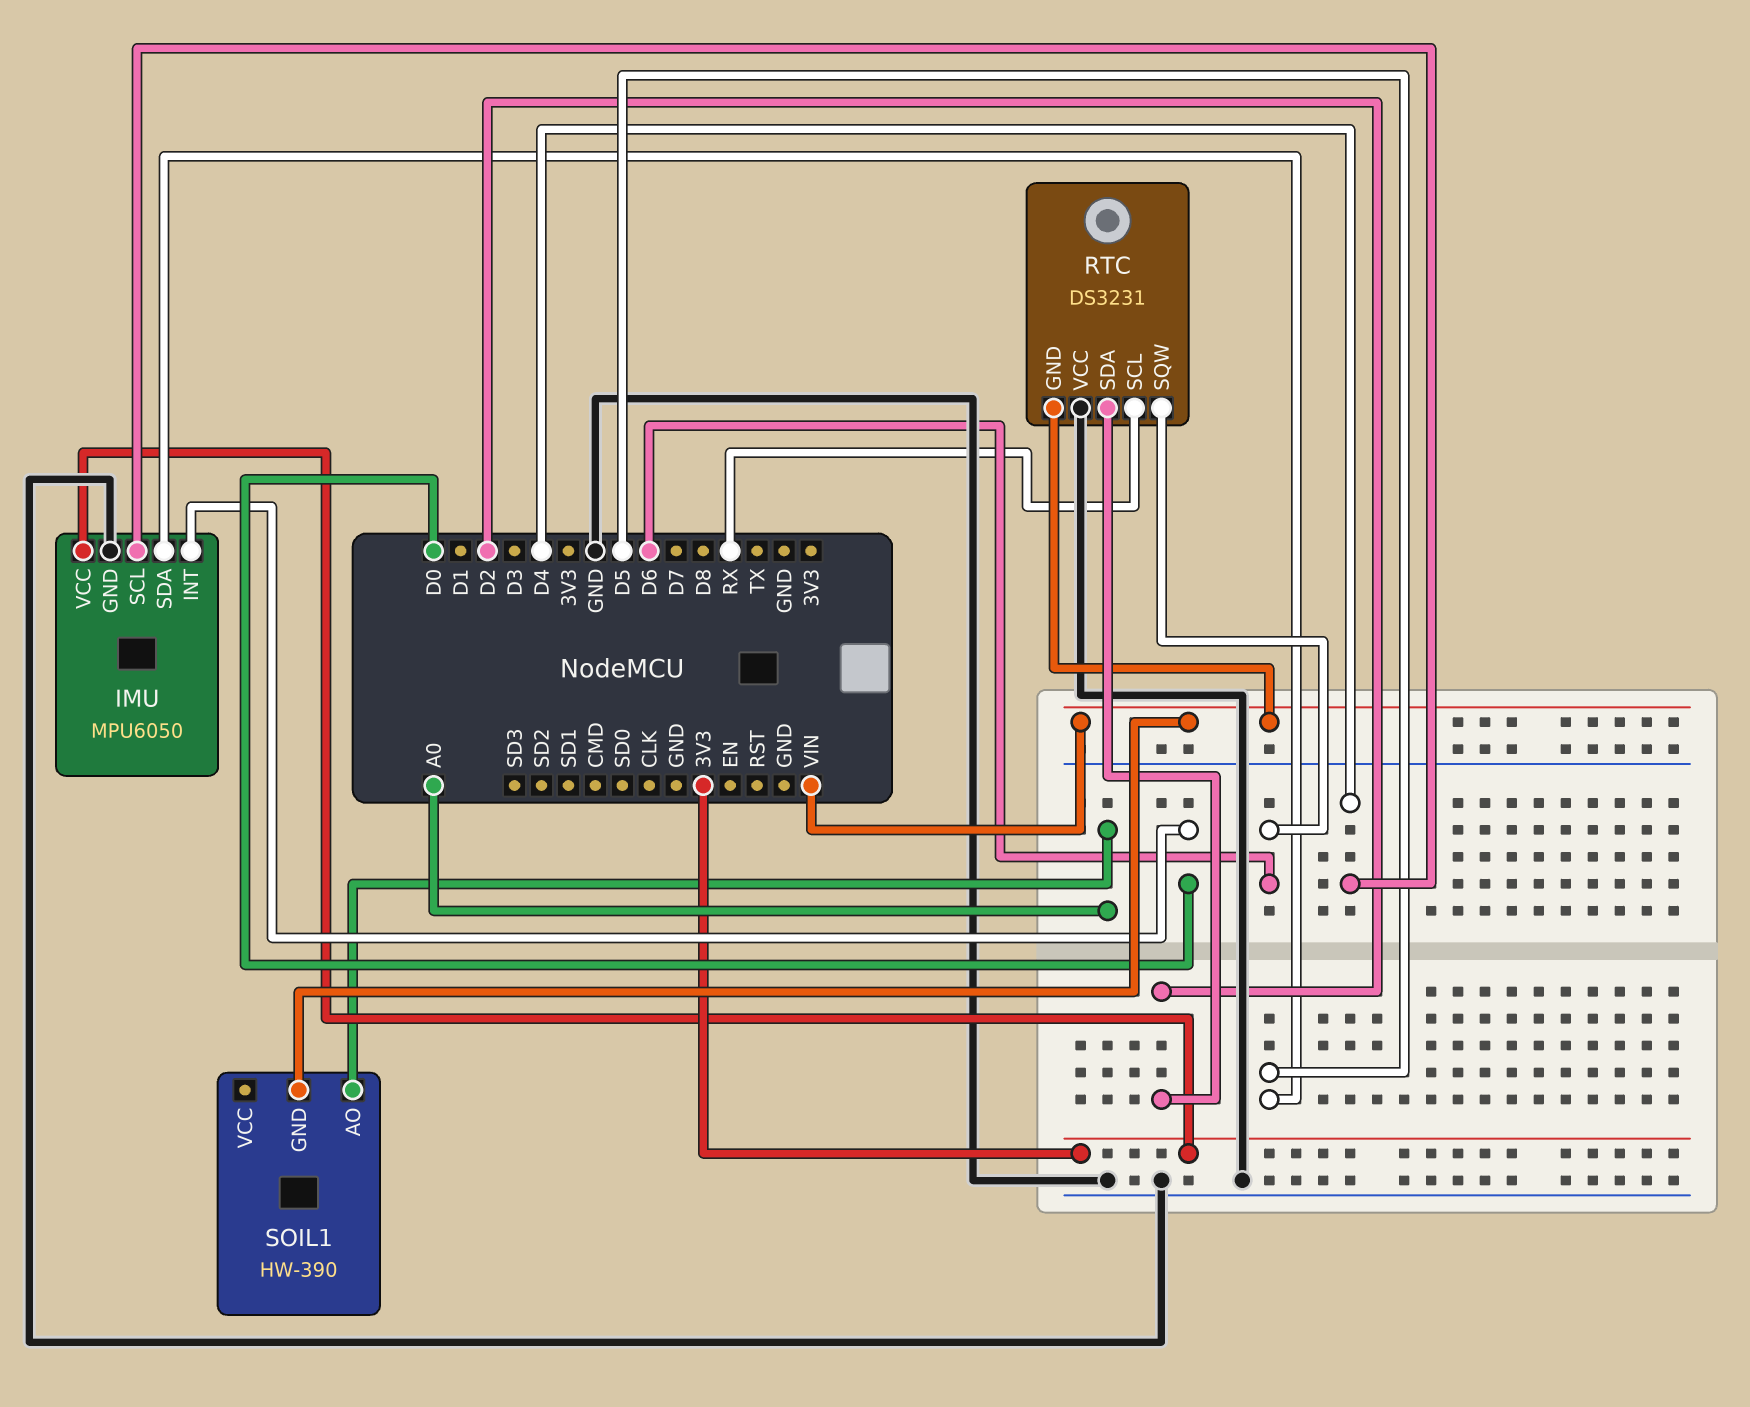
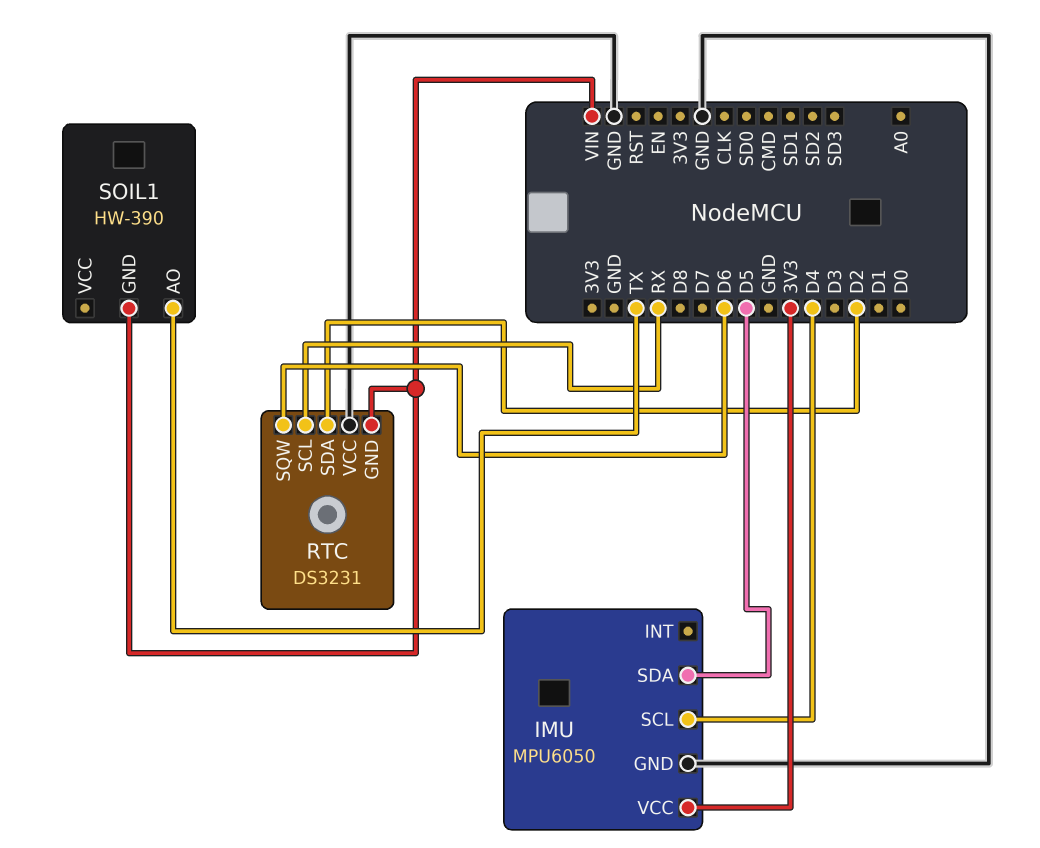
IMU pin INT: D0 -> none
SOIL1 pin AO: A0 -> TX

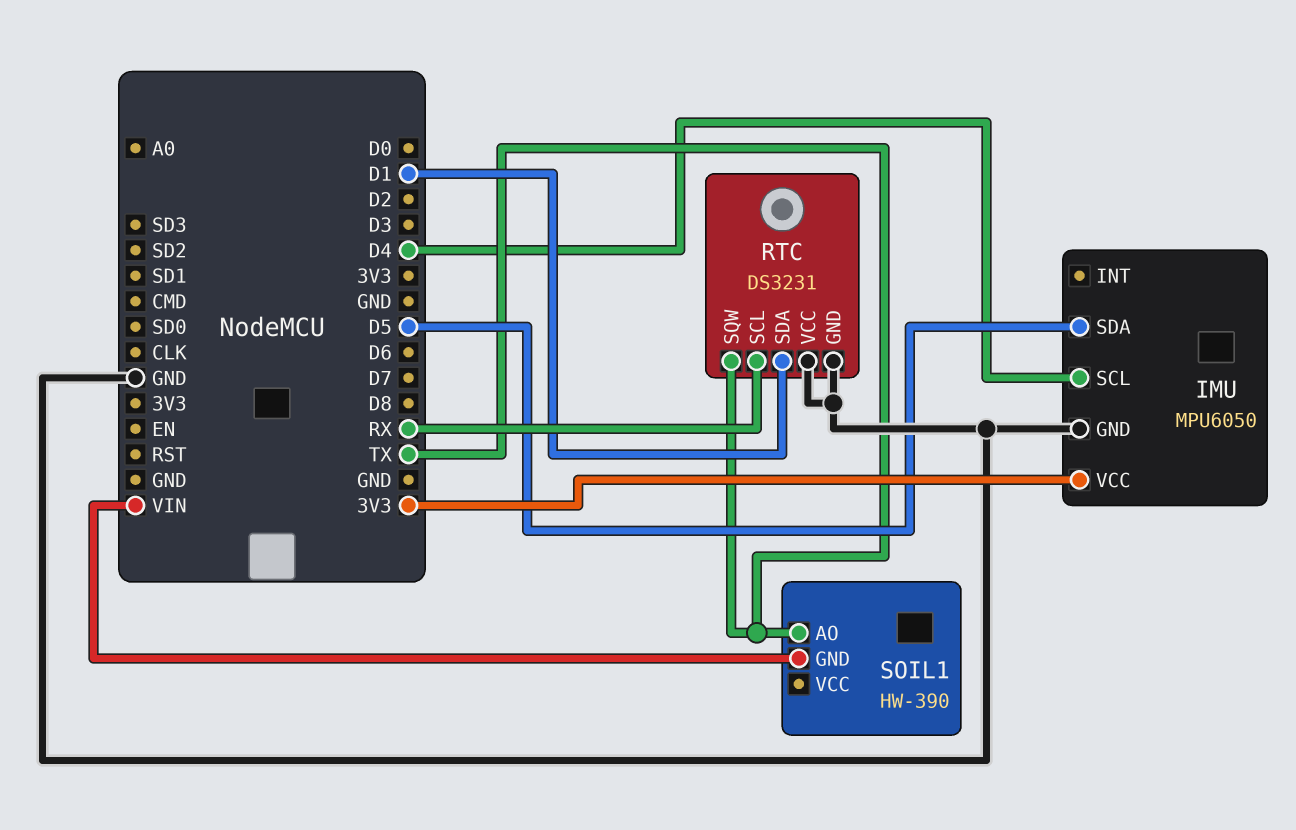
RTC pin GND: VIN -> GND
RTC pin SDA: D2 -> D1
RTC pin SQW: D6 -> TX

